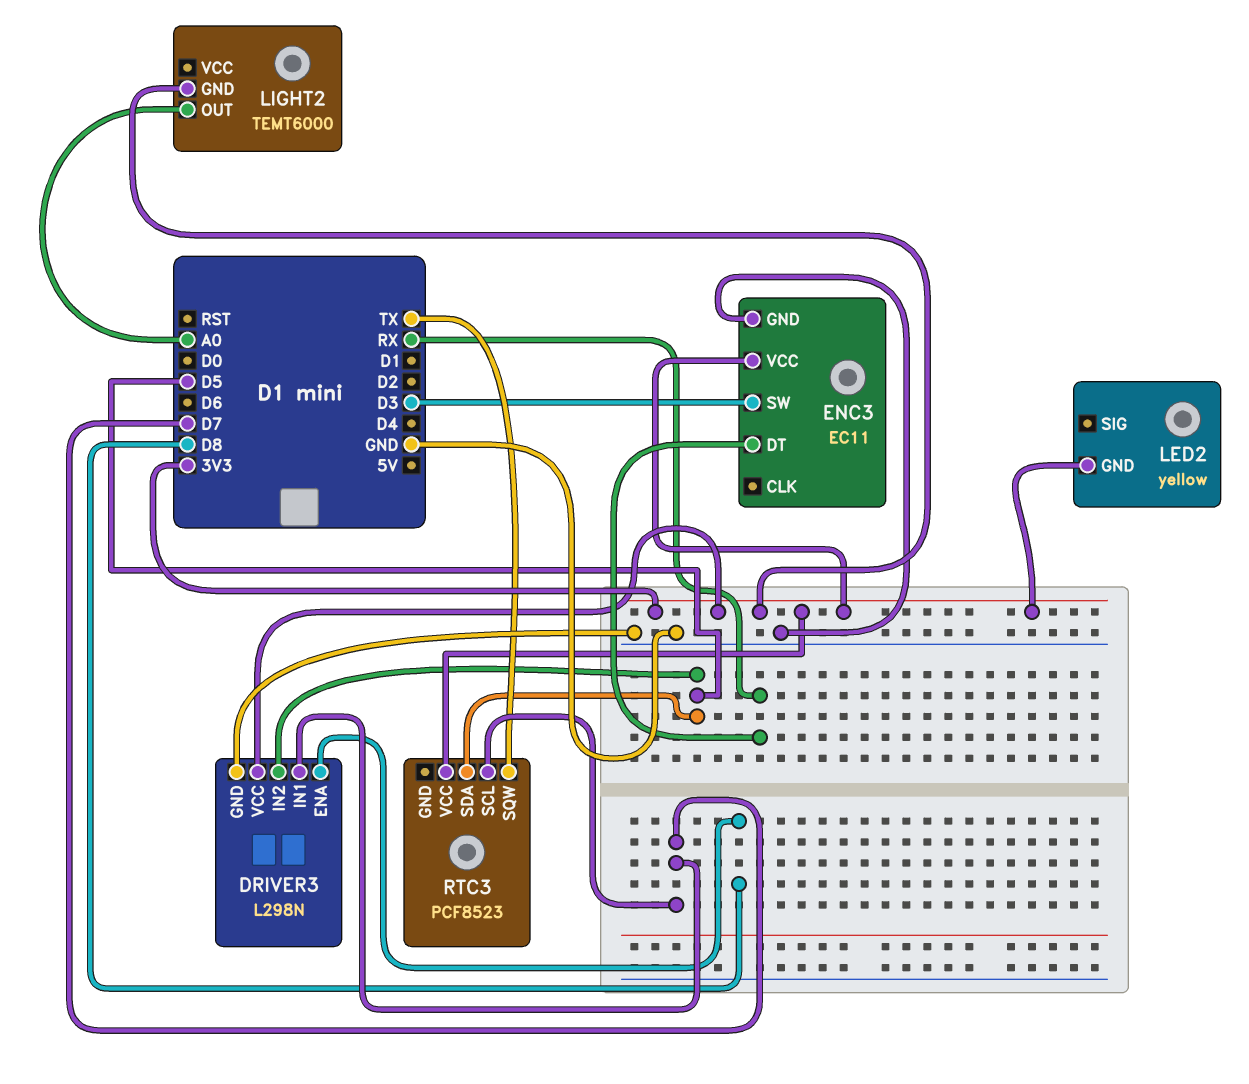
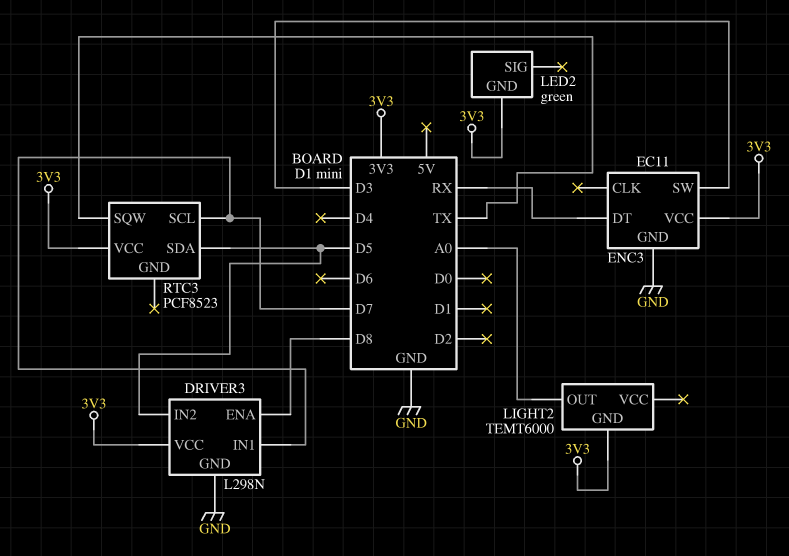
LED2: yellow -> green

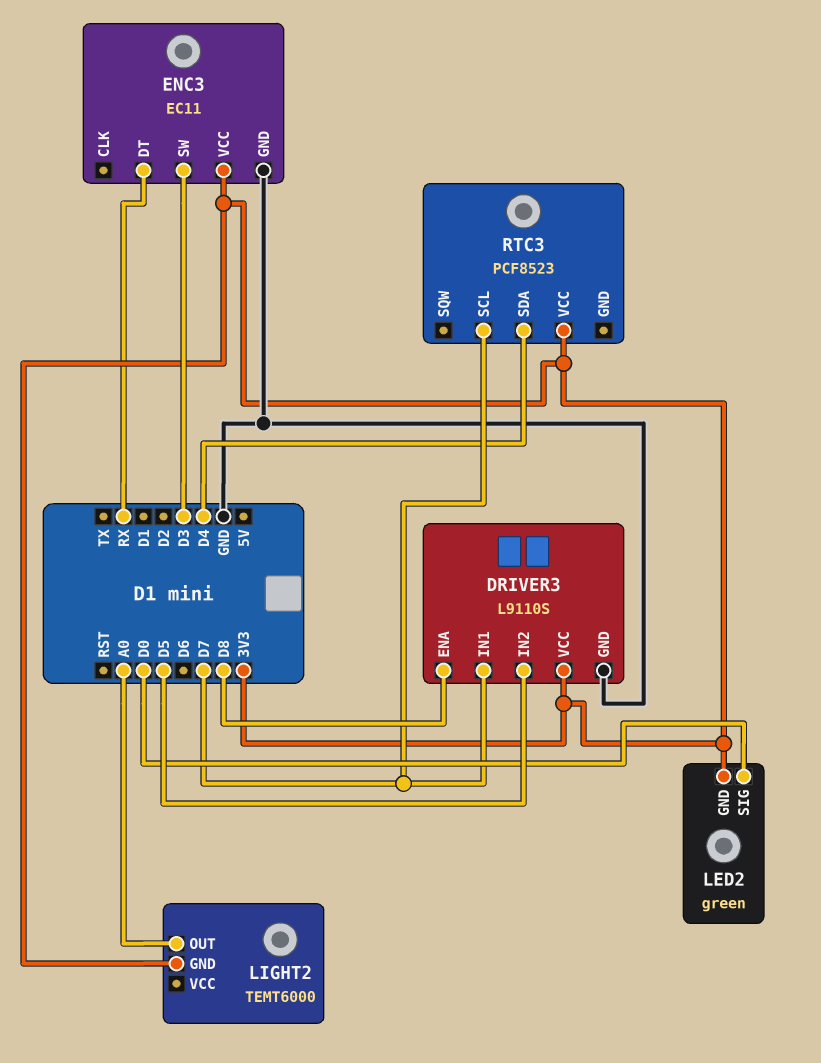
DRIVER3: L298N -> L9110S
LED2 pin SIG: none -> D0
RTC3 pin SDA: D5 -> D4
RTC3 pin SQW: TX -> none

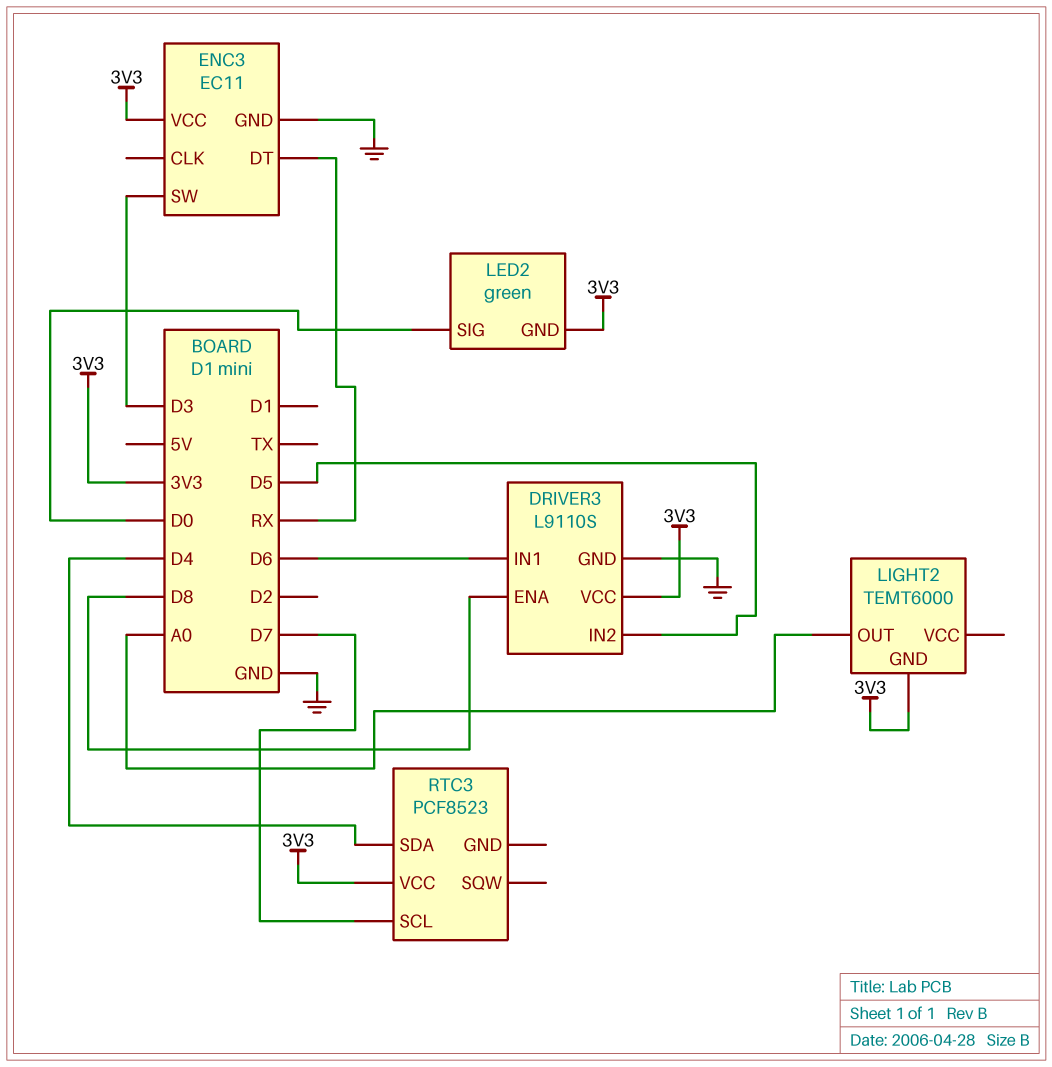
DRIVER3 pin IN1: D7 -> D6

